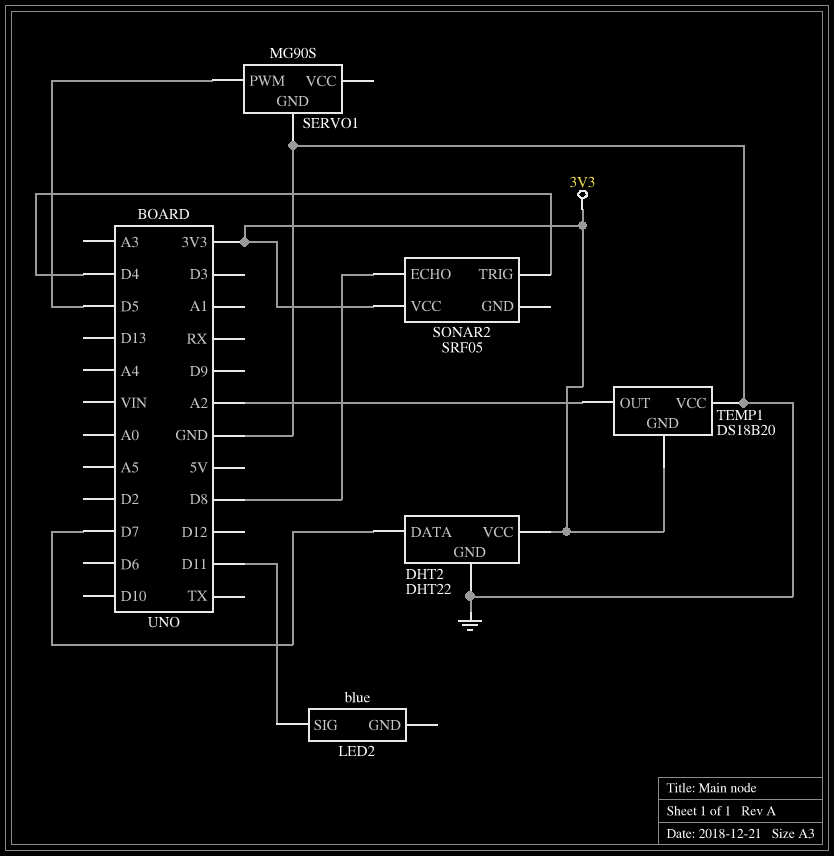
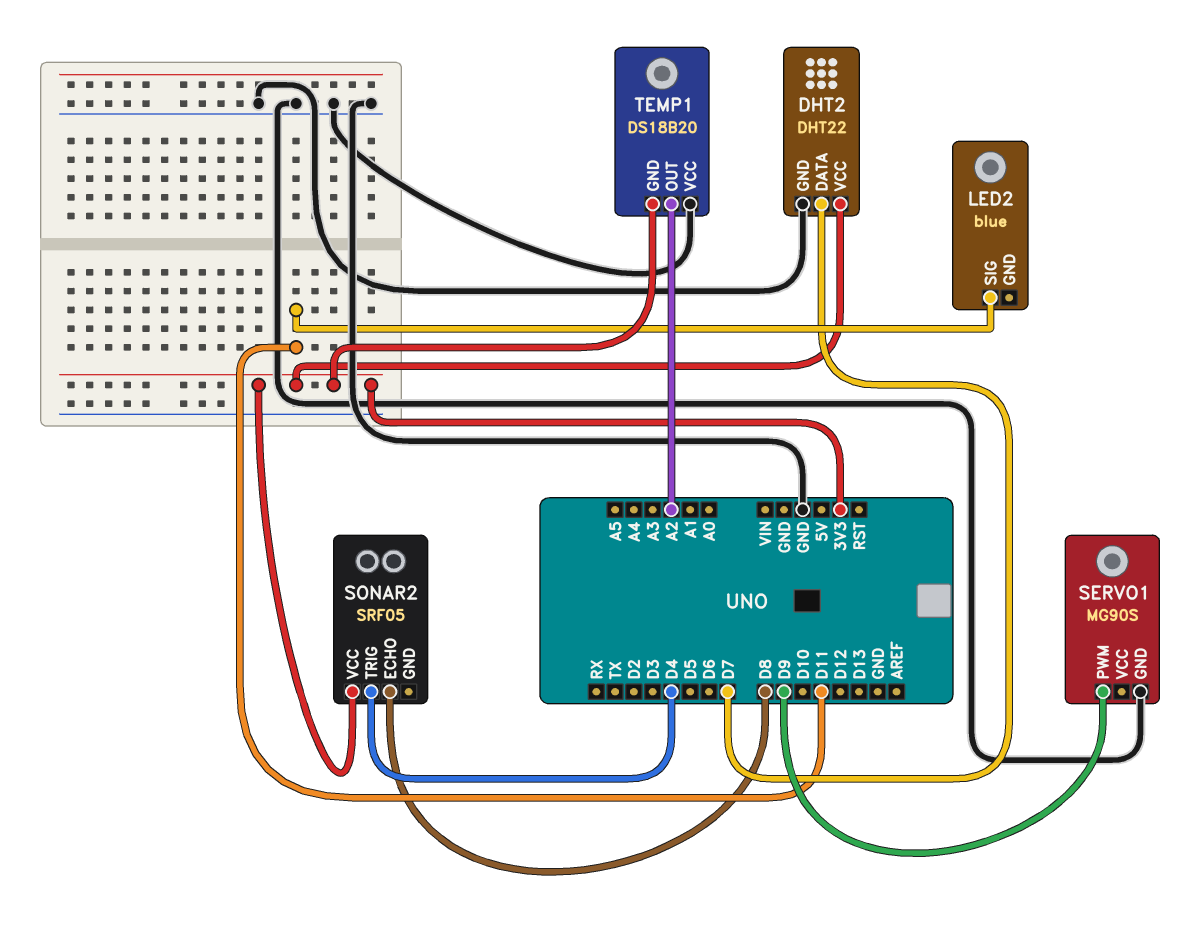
SERVO1 pin PWM: D5 -> D9

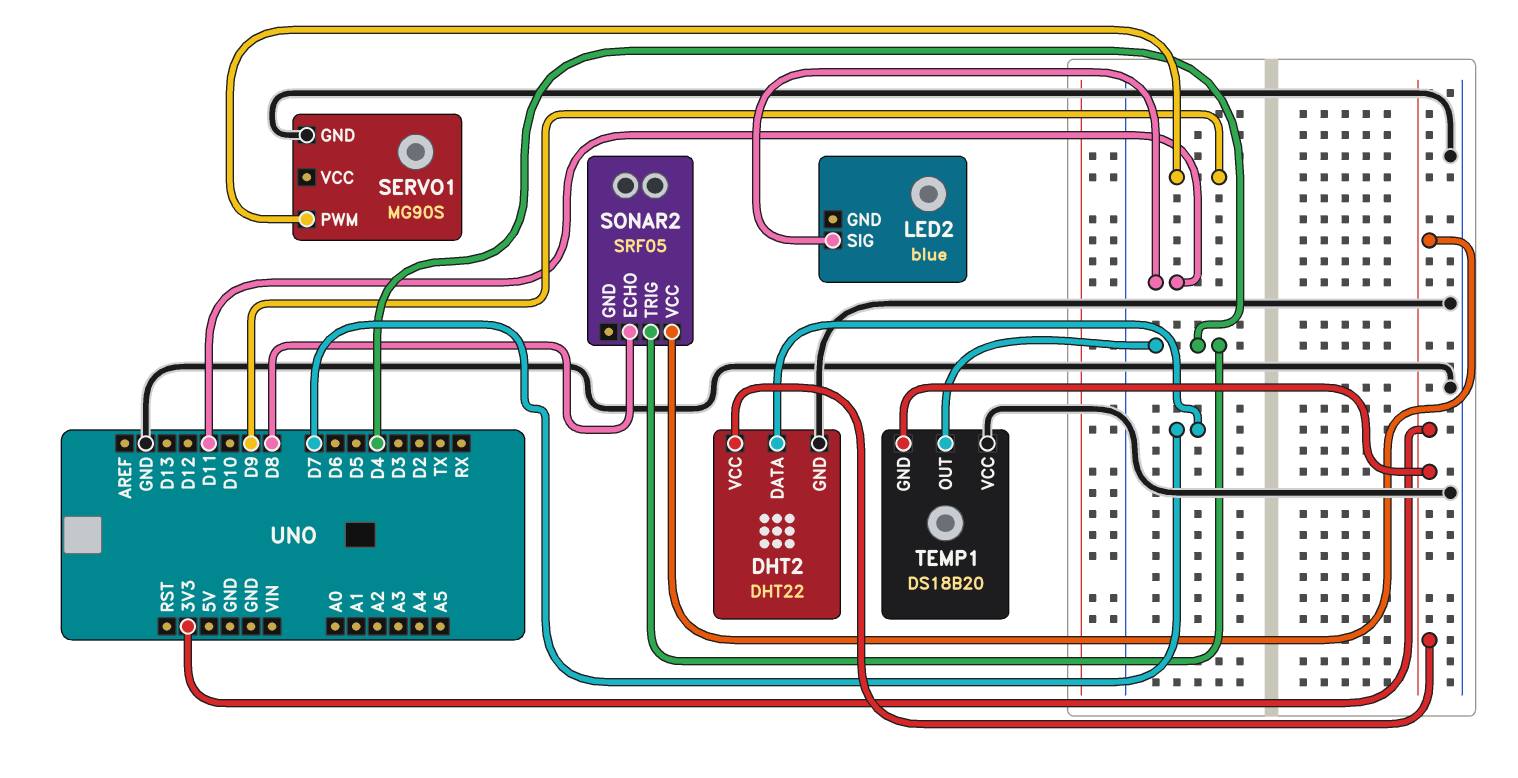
TEMP1 pin OUT: A2 -> D4

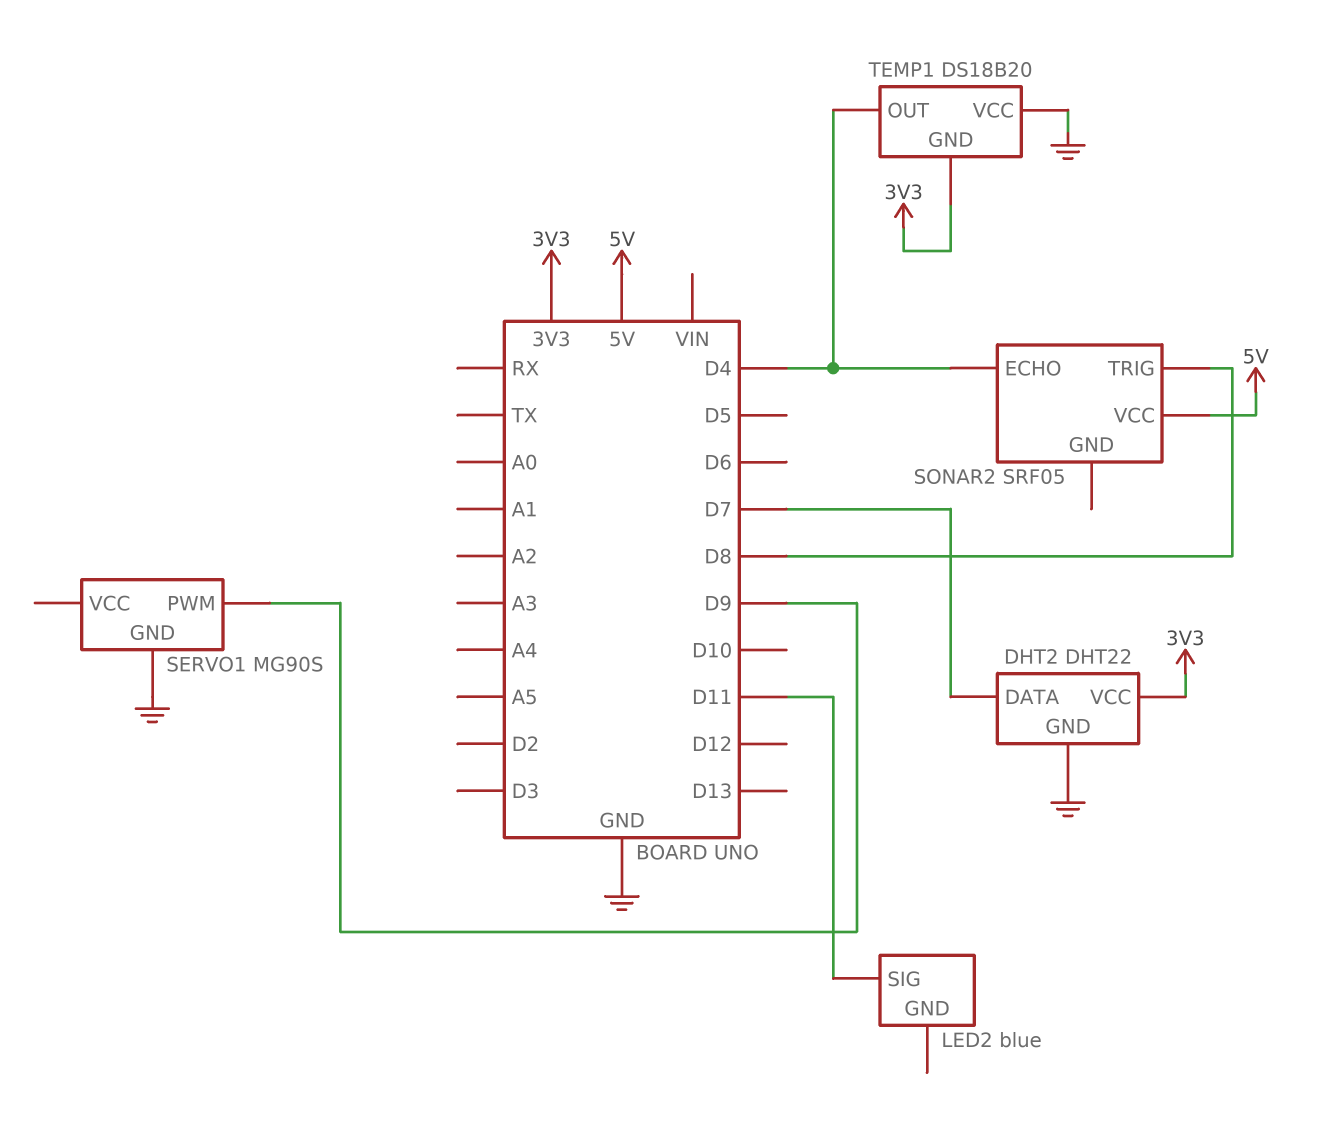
SONAR2 pin ECHO: D8 -> D4
SONAR2 pin TRIG: D4 -> D8
SONAR2 pin VCC: 3V3 -> 5V

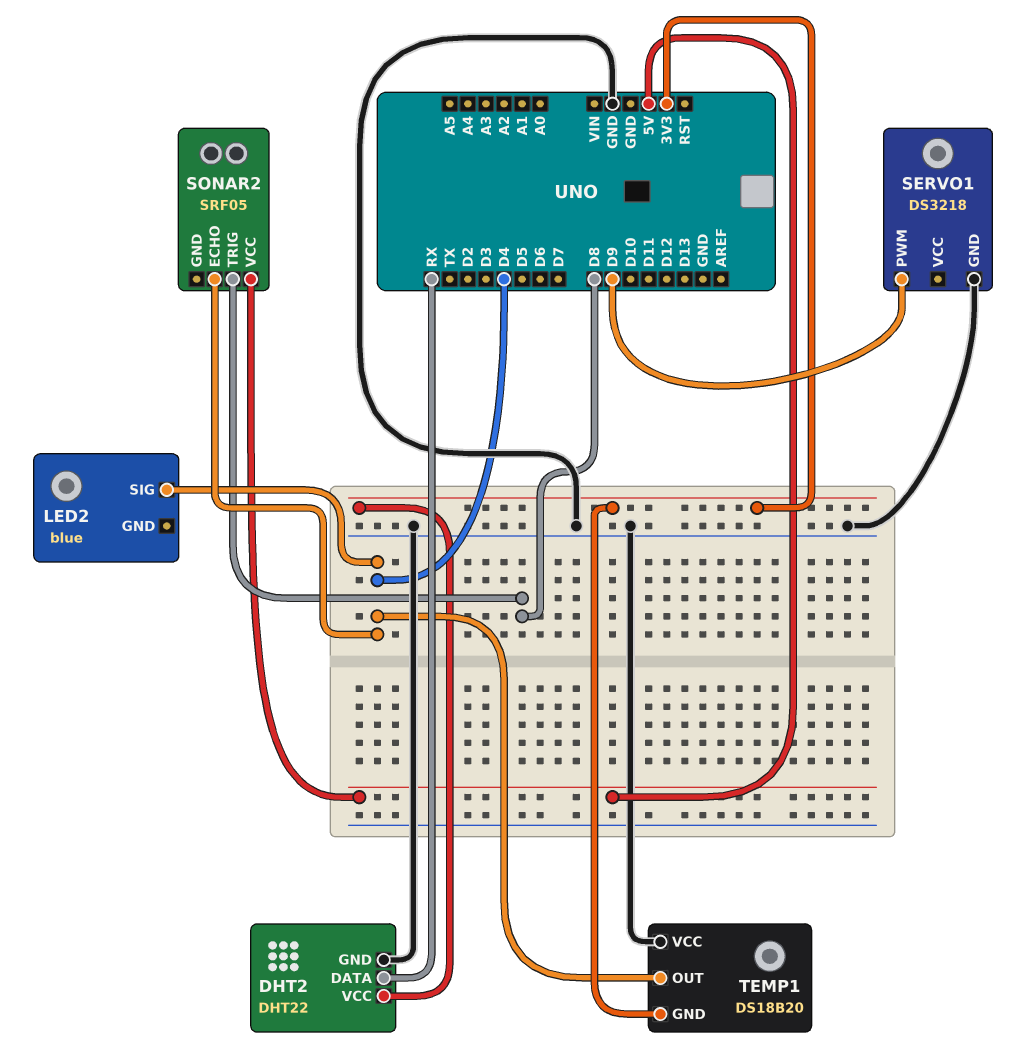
DHT2 pin DATA: D7 -> RX
LED2 pin SIG: D11 -> D4
SERVO1: MG90S -> DS3218

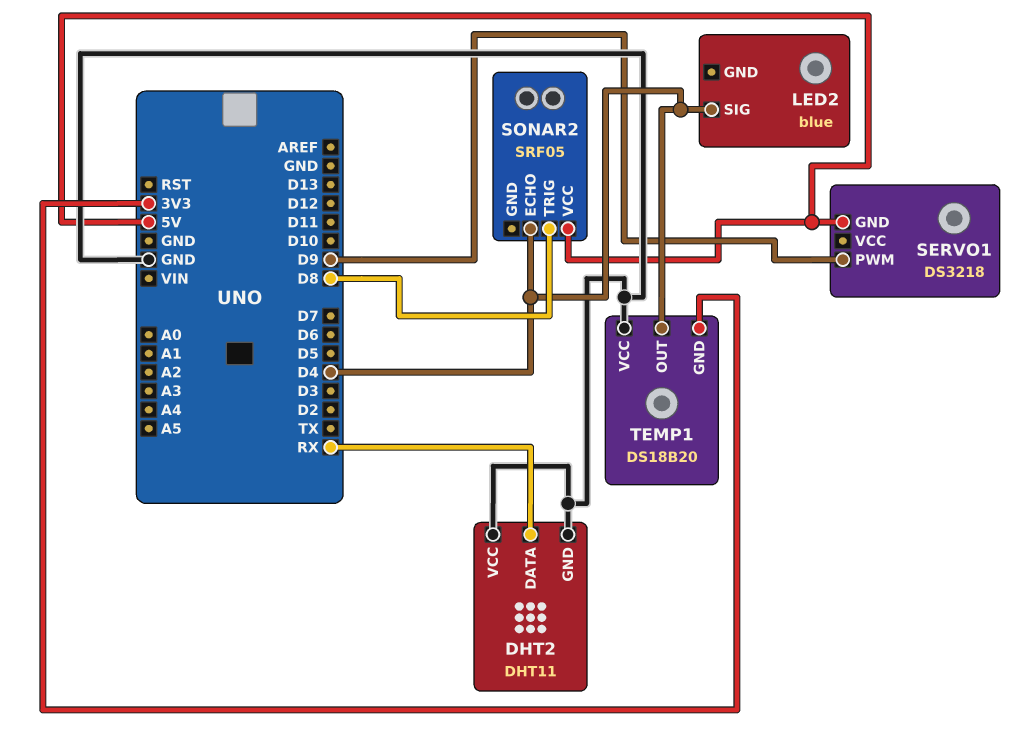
DHT2: DHT22 -> DHT11
DHT2 pin VCC: 3V3 -> GND
SERVO1 pin GND: GND -> 5V

